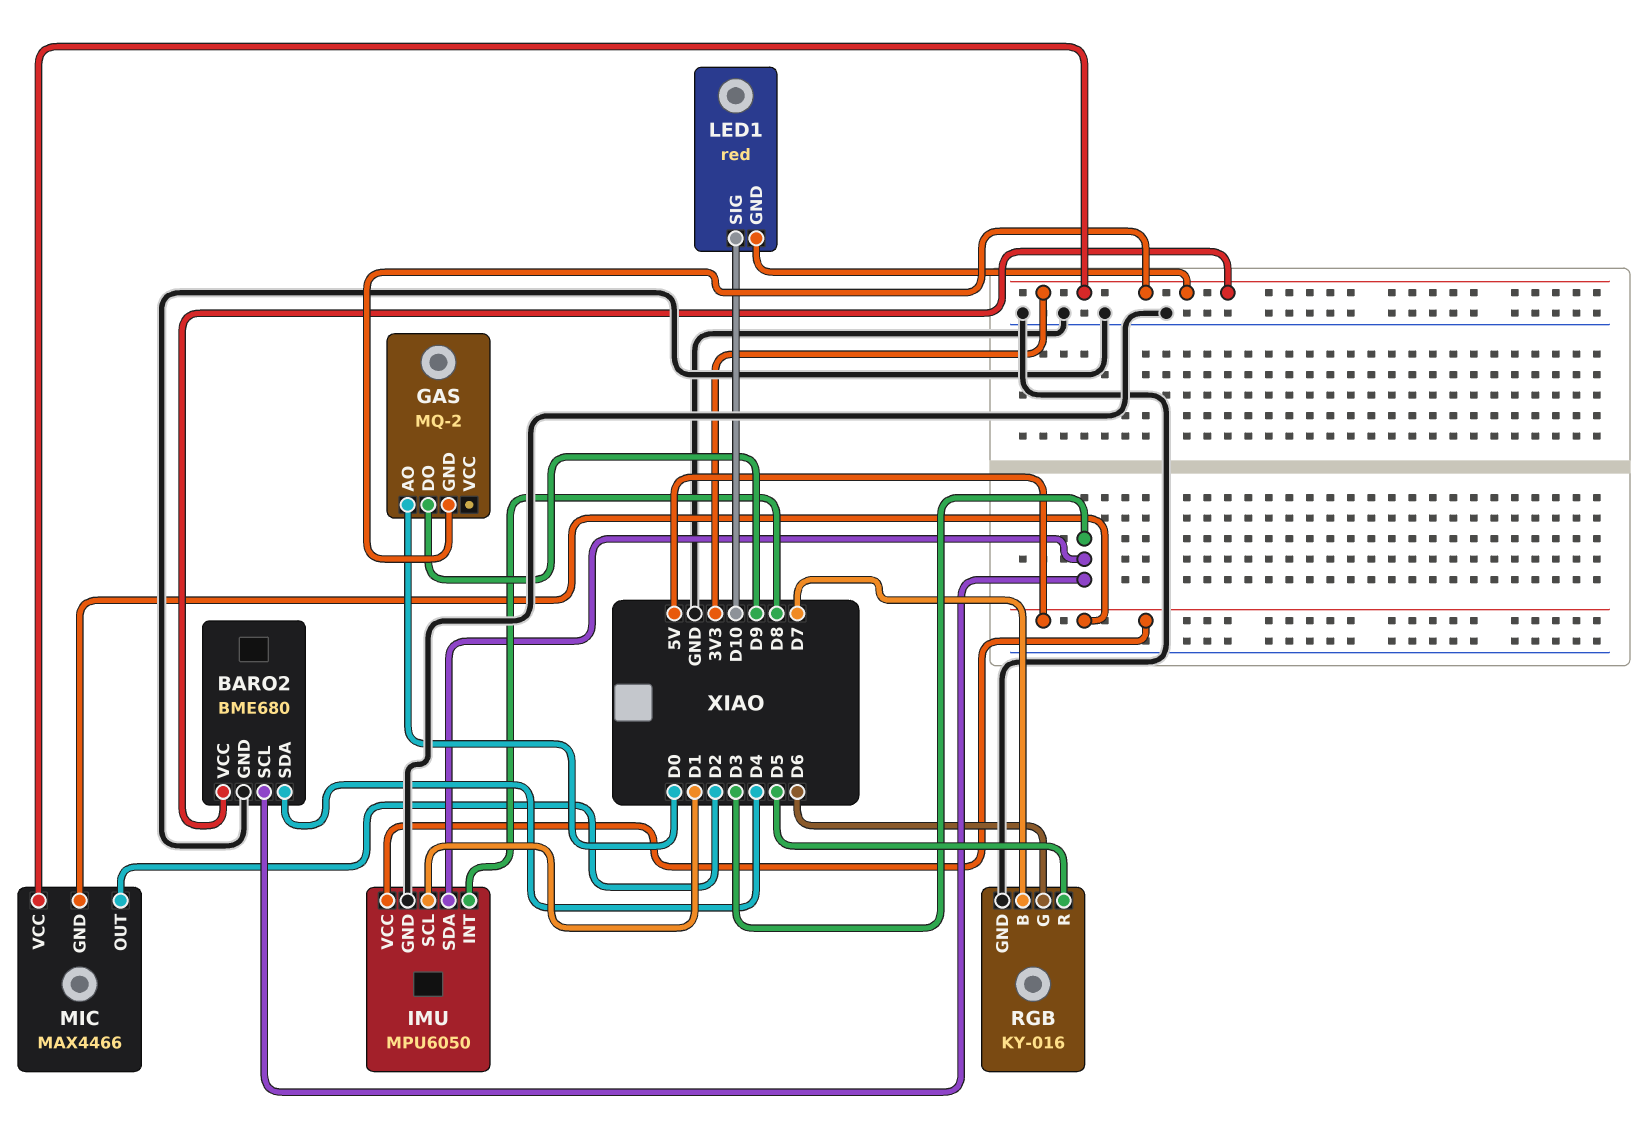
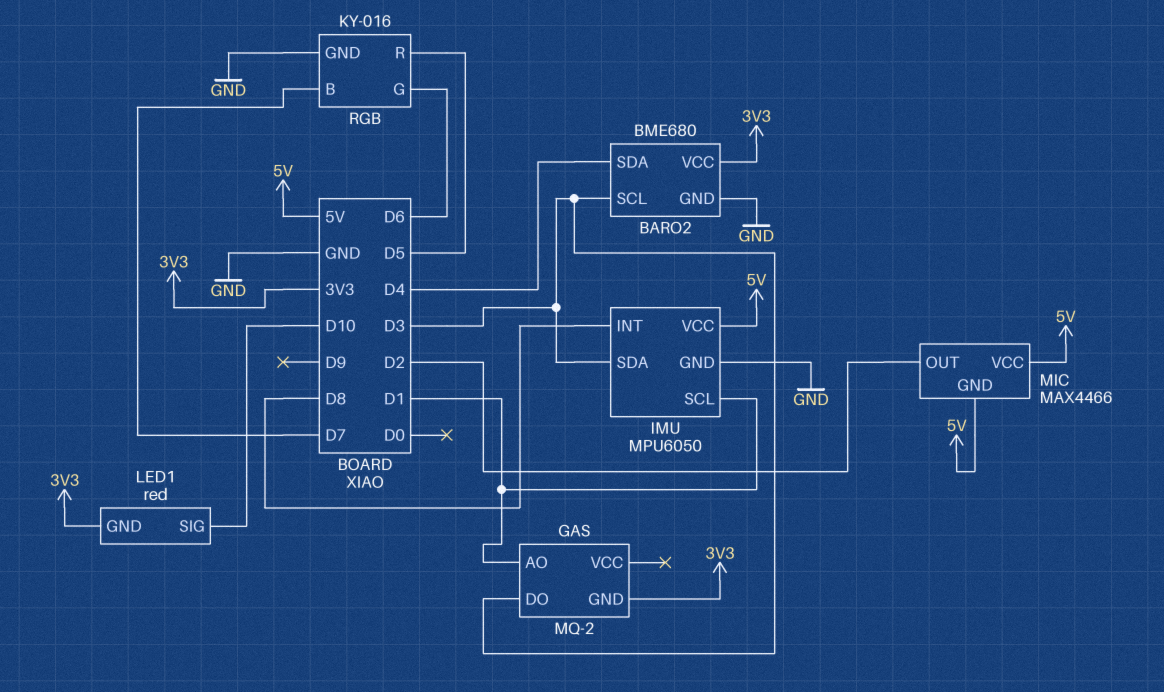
GAS pin AO: D0 -> D1
GAS pin DO: D9 -> D3
MIC pin VCC: 3V3 -> 5V

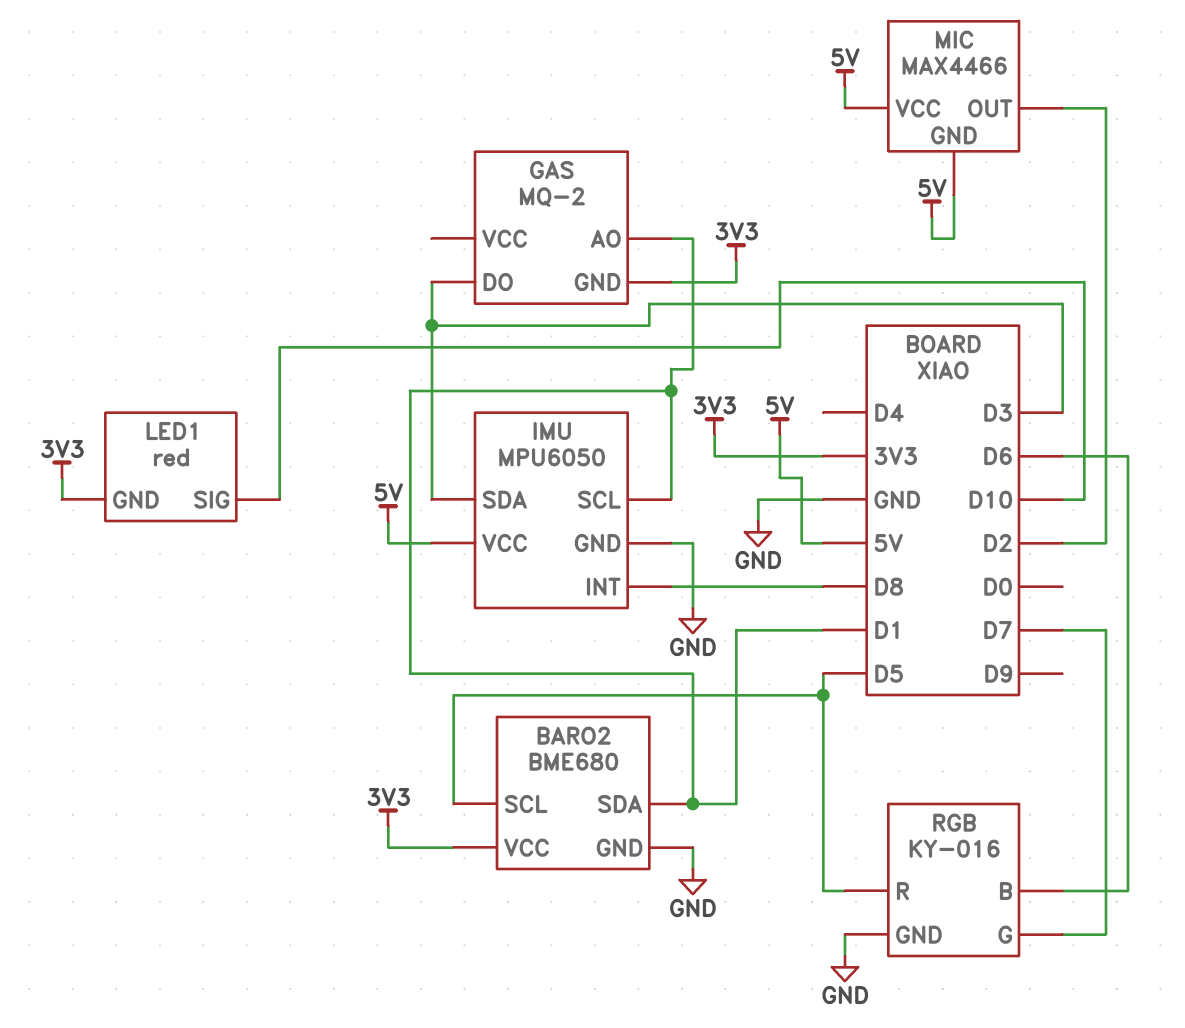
BARO2 pin SCL: D3 -> D5
BARO2 pin SDA: D4 -> D1
RGB pin B: D7 -> D6
RGB pin G: D6 -> D7

